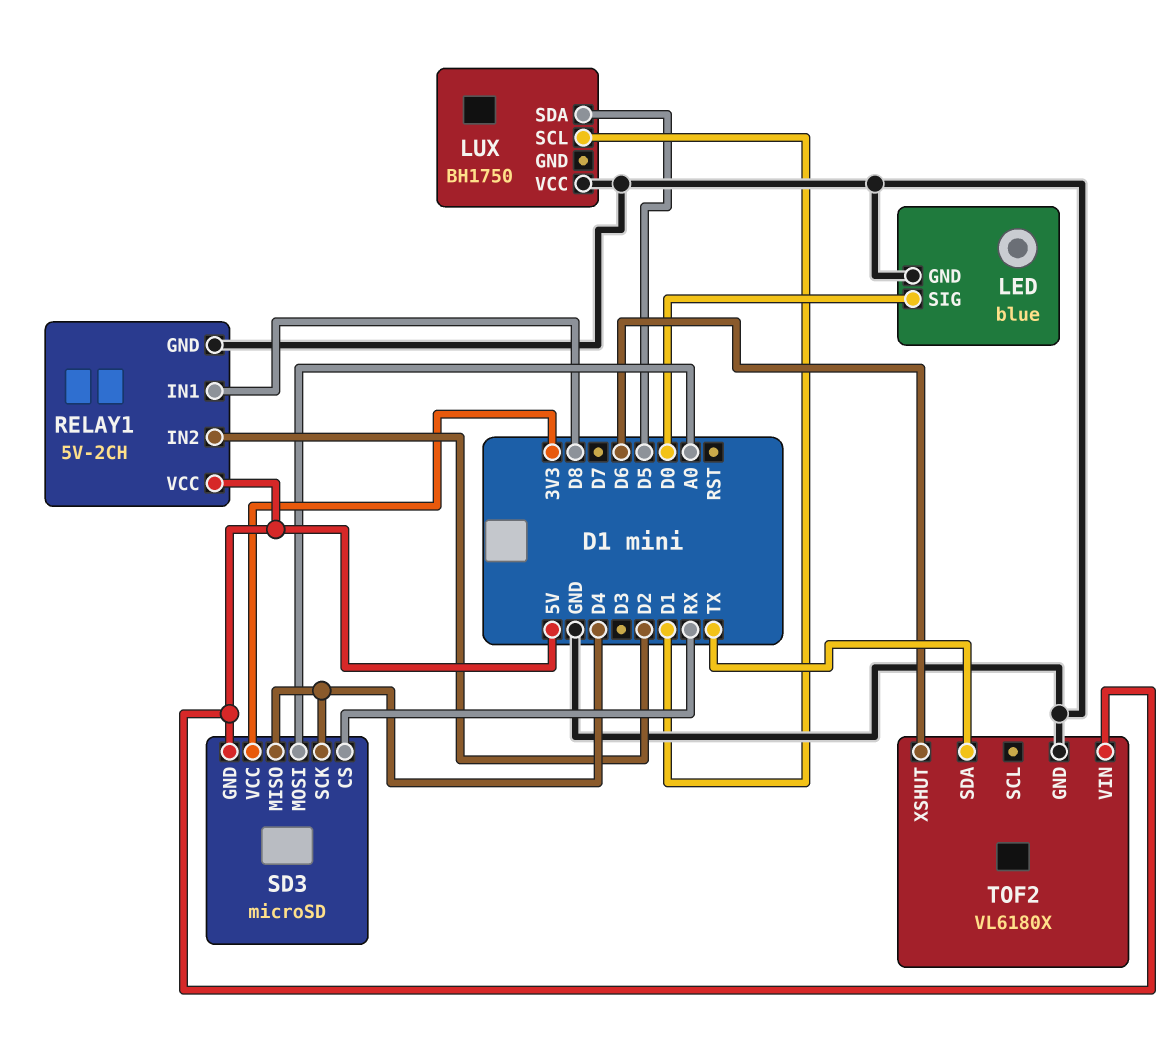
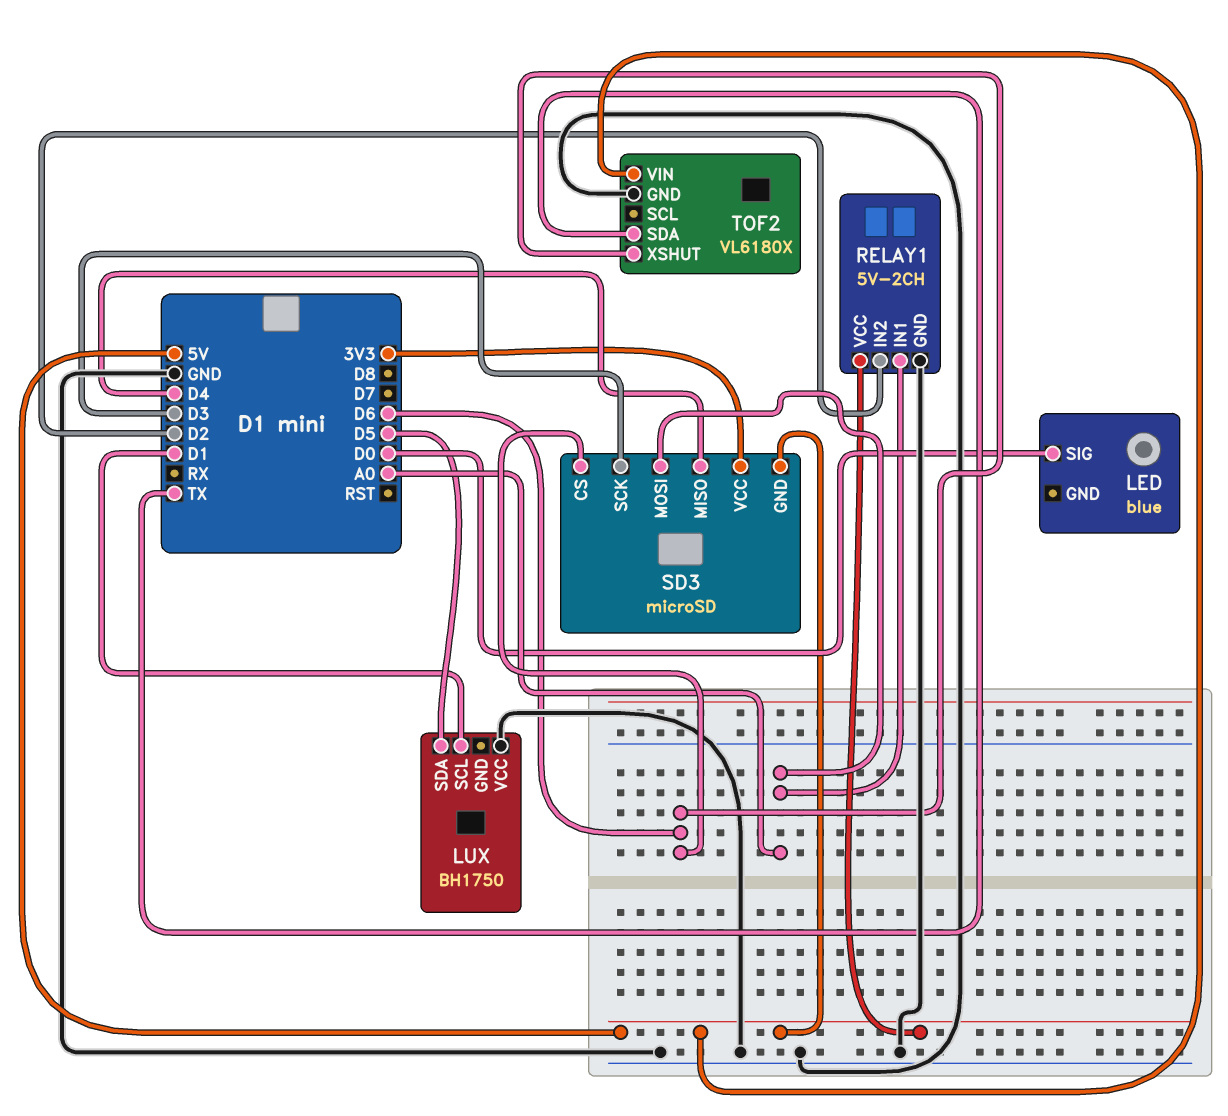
LED pin GND: GND -> none
RELAY1 pin IN1: D8 -> A0
SD3 pin CS: RX -> D6
SD3 pin SCK: D4 -> D3

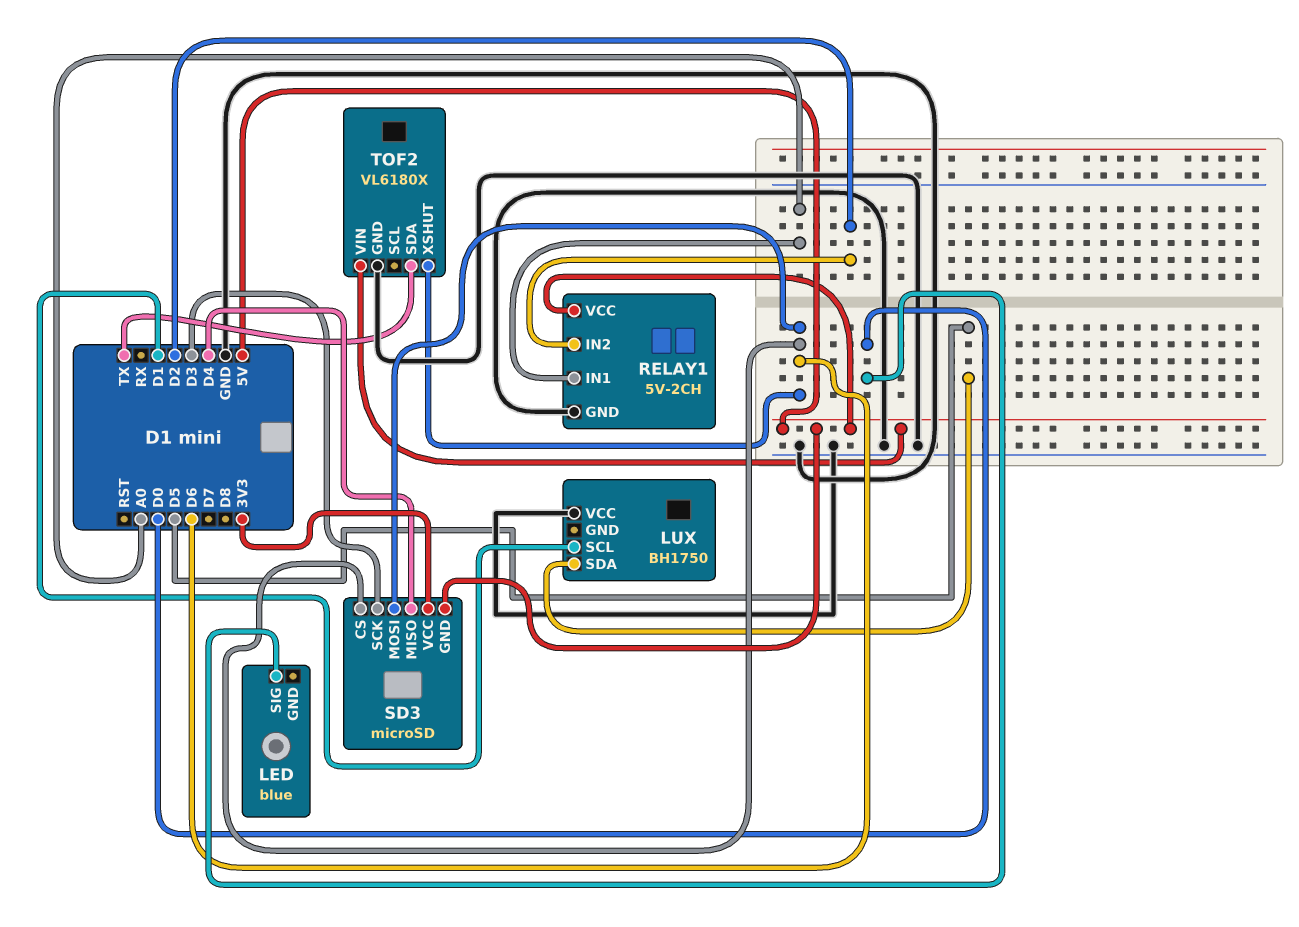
SD3 pin MOSI: A0 -> D6

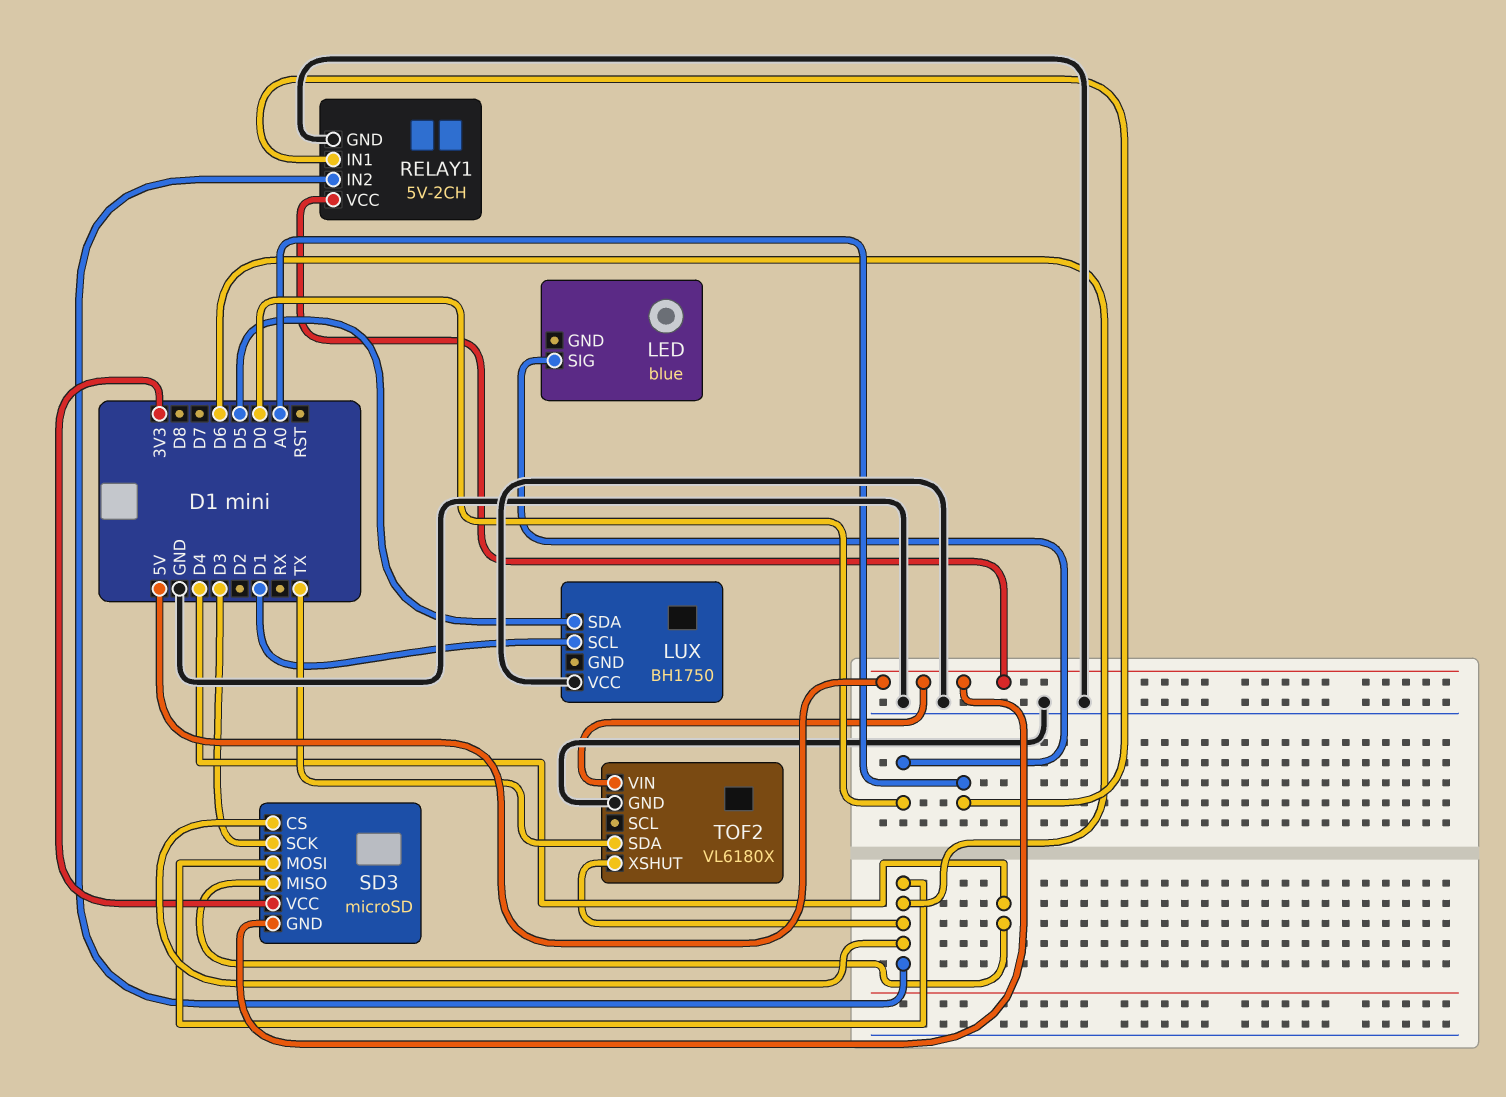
RELAY1 pin IN2: D2 -> D6

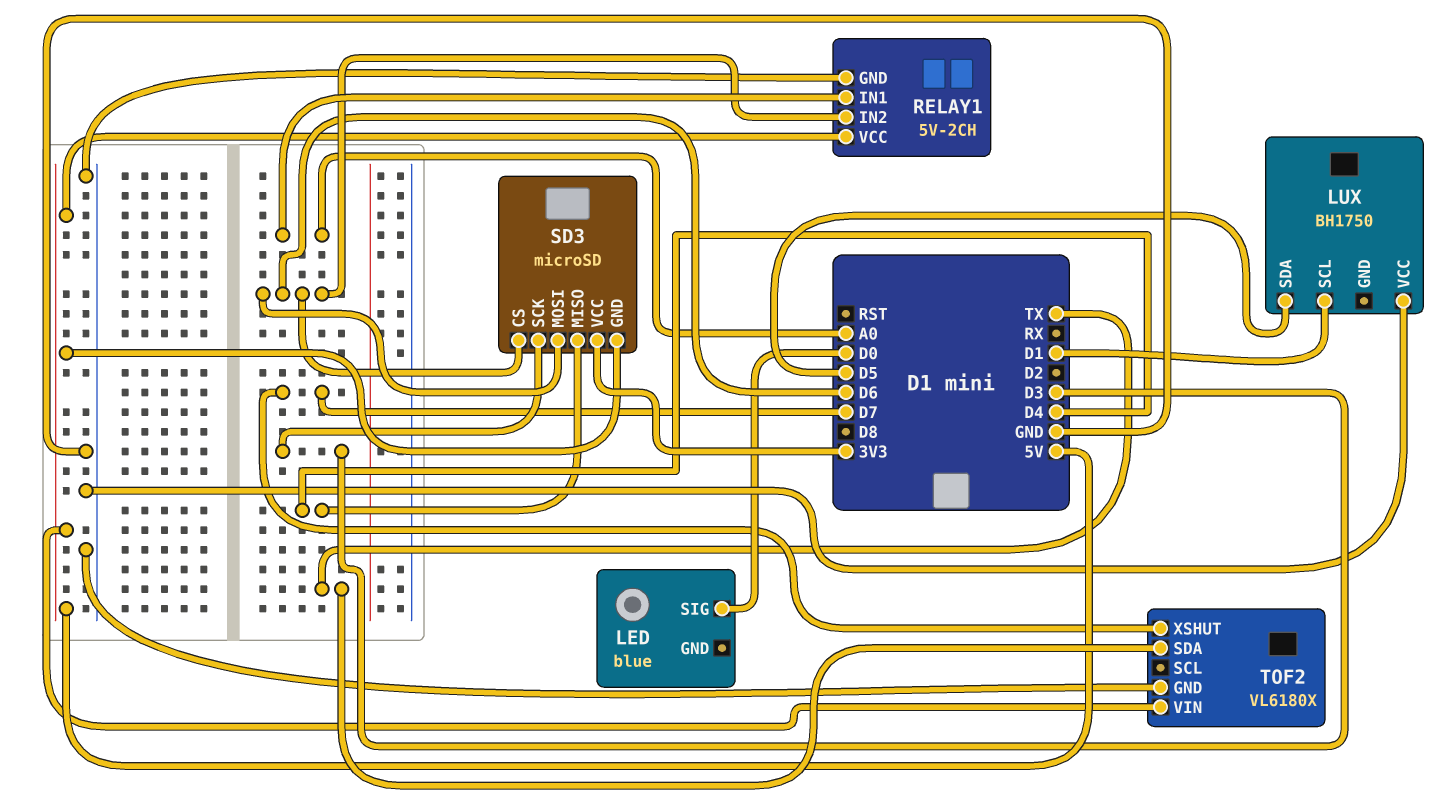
TOF2 pin XSHUT: D6 -> D7

